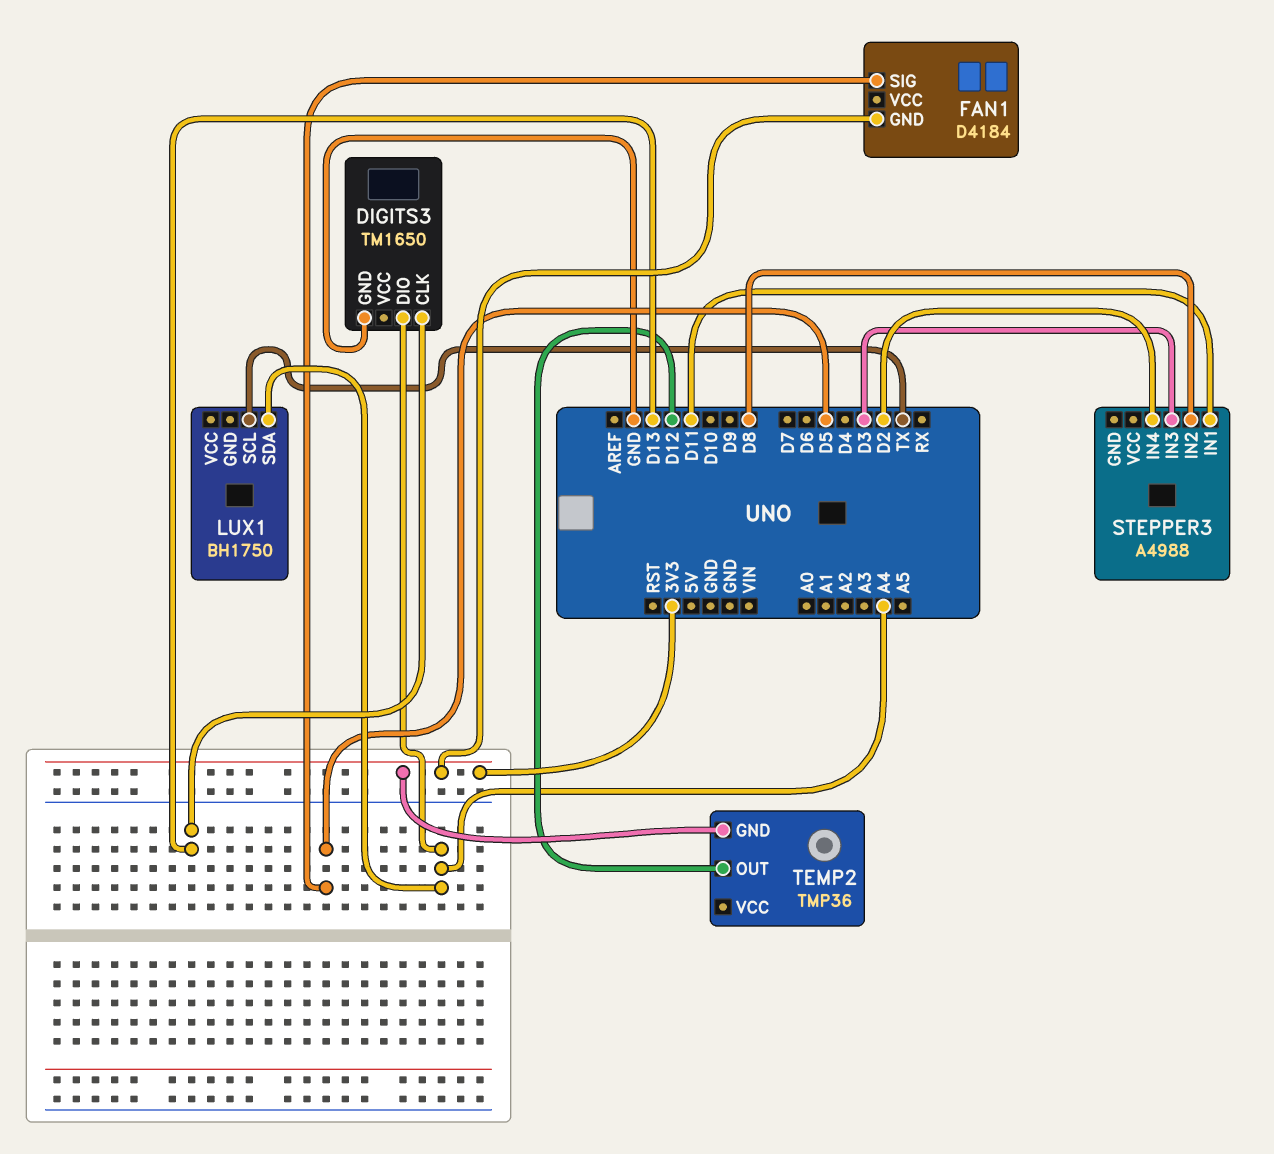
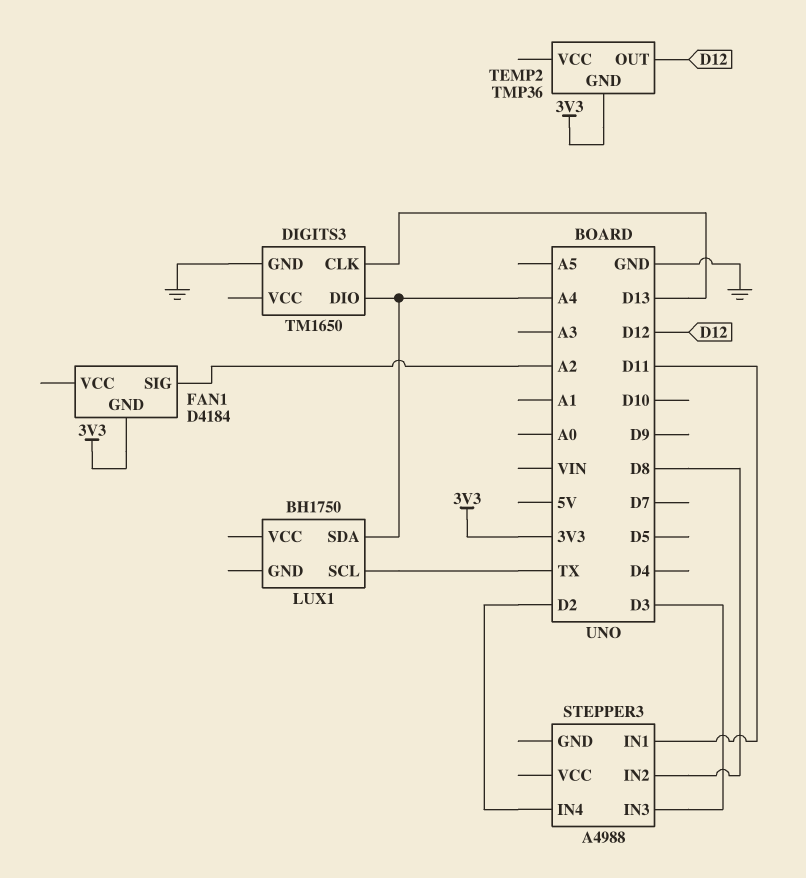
FAN1 pin SIG: D5 -> A2

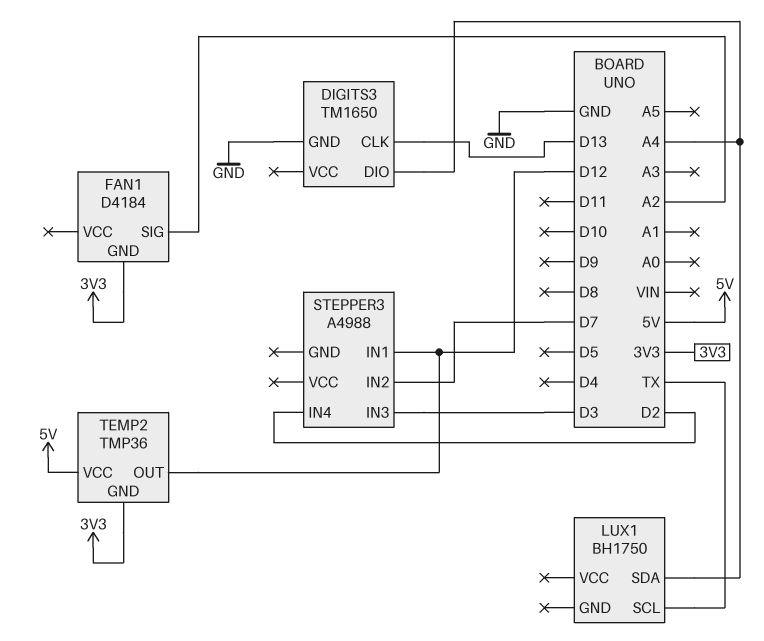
STEPPER3 pin IN1: D11 -> D12
STEPPER3 pin IN2: D8 -> D7
TEMP2 pin VCC: none -> 5V

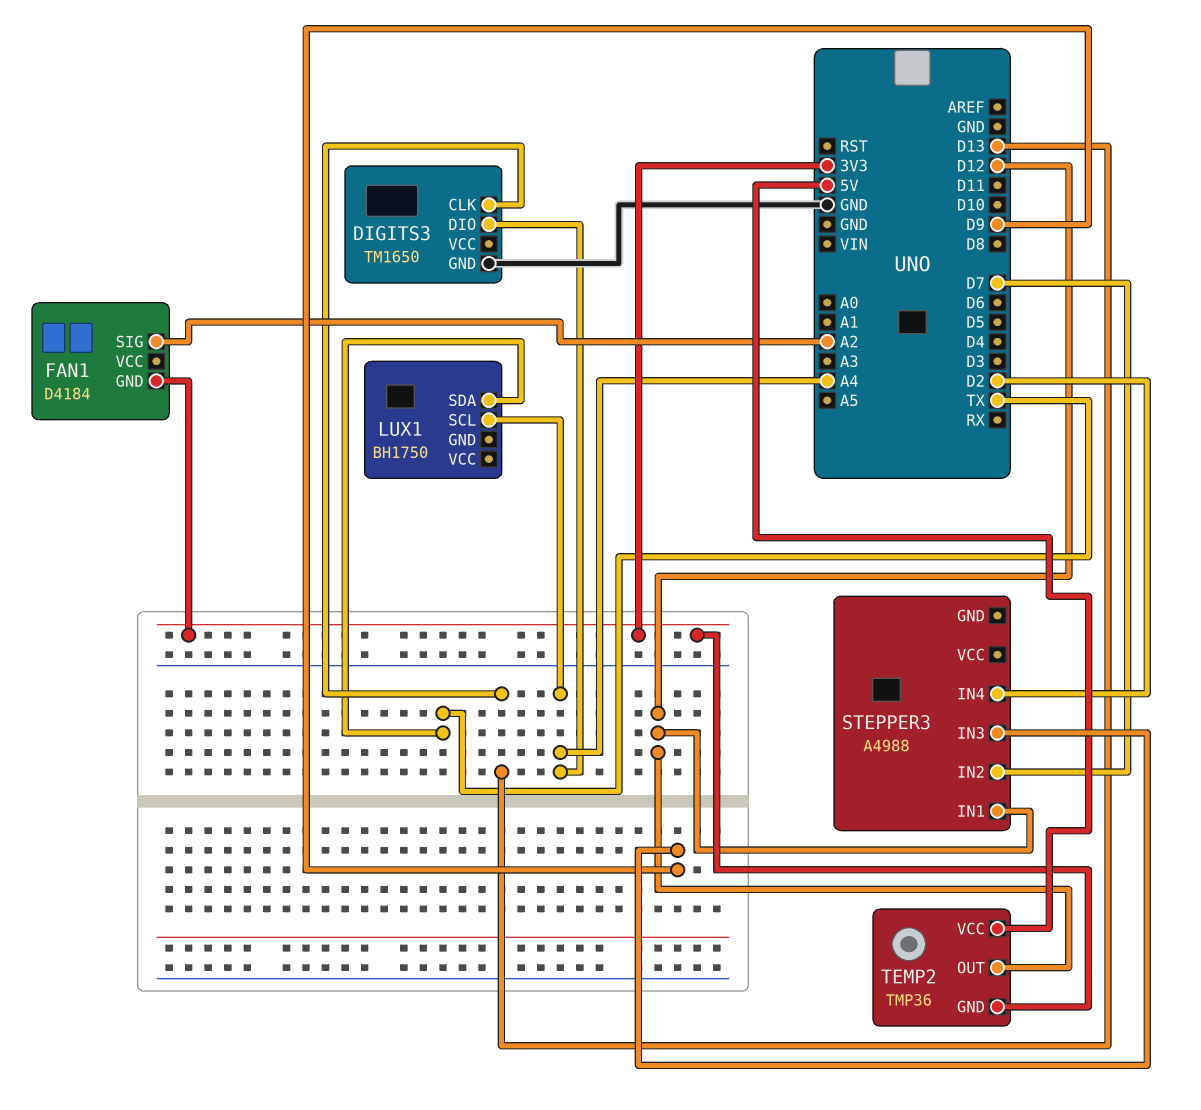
LUX1 pin SCL: TX -> A4
LUX1 pin SDA: A4 -> TX
STEPPER3 pin IN3: D3 -> D9

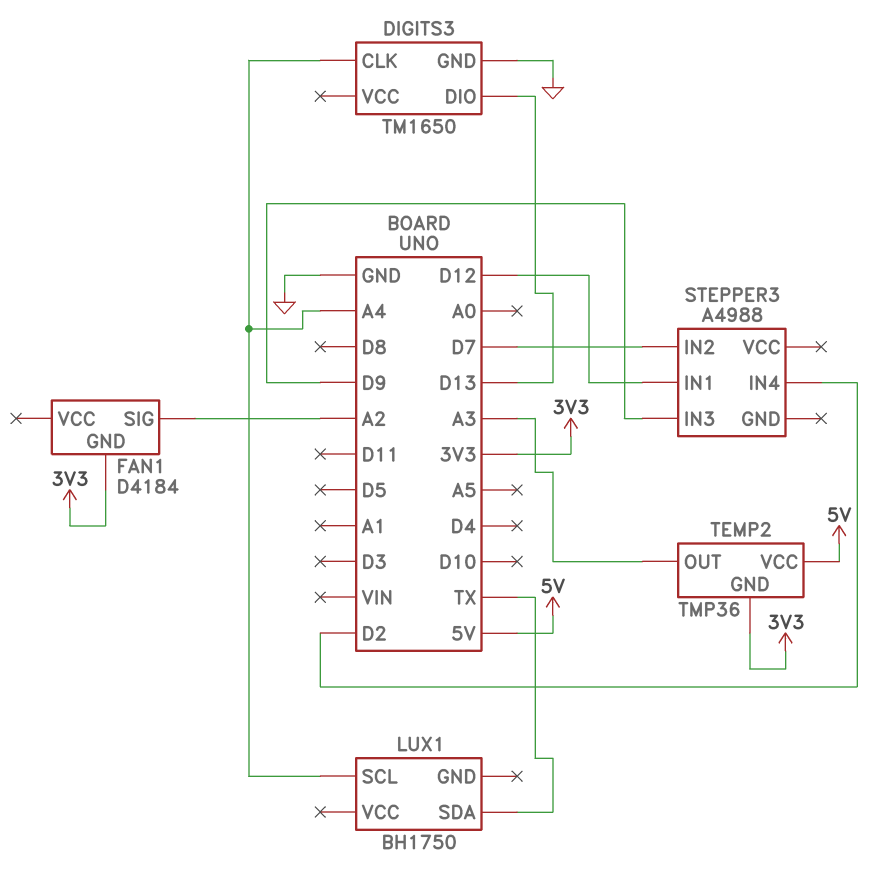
DIGITS3 pin CLK: D13 -> A4
DIGITS3 pin DIO: A4 -> D13
TEMP2 pin OUT: D12 -> A3

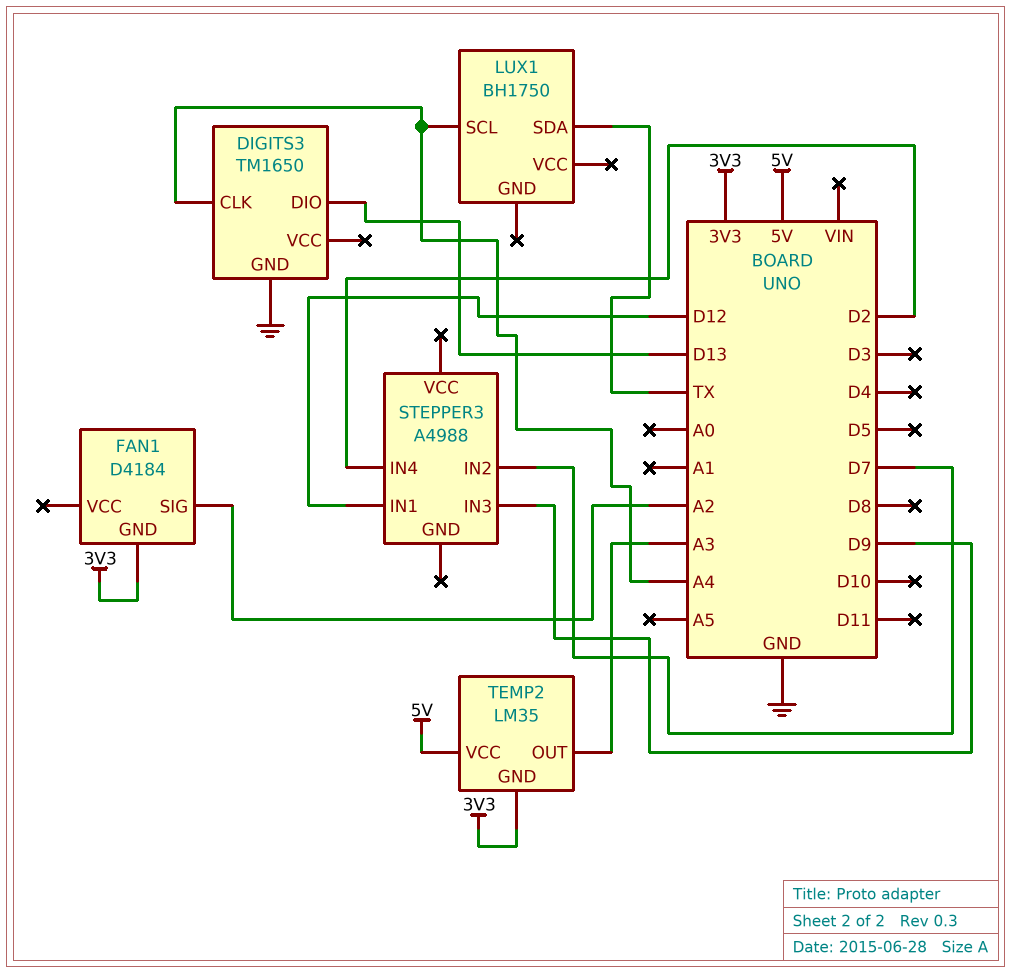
TEMP2: TMP36 -> LM35

